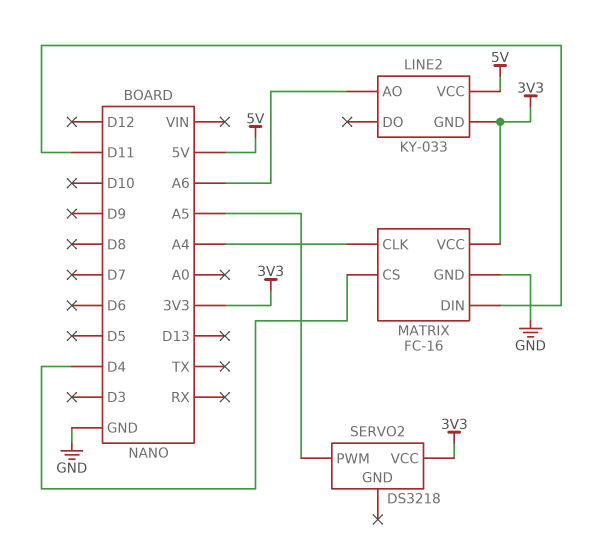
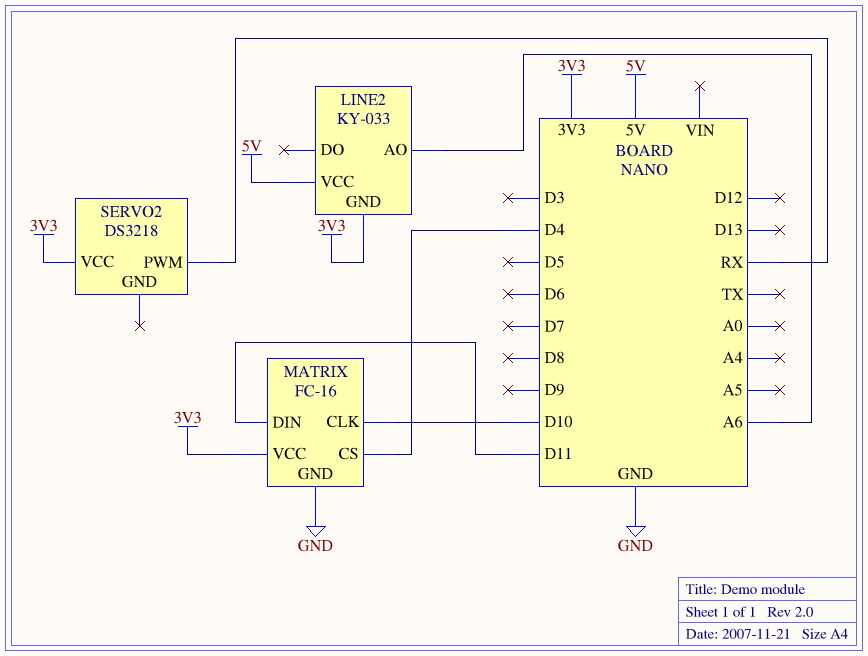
MATRIX pin CLK: A4 -> D10
SERVO2 pin PWM: A5 -> RX

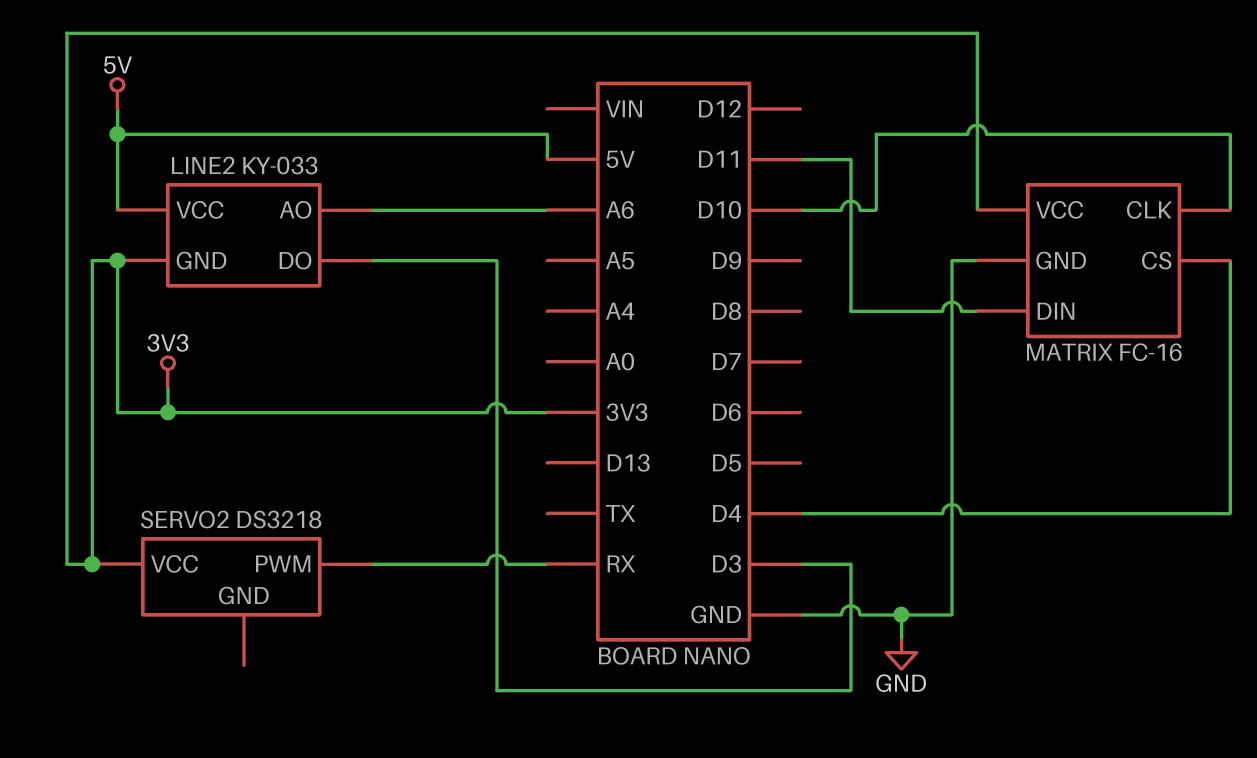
LINE2 pin DO: none -> D3

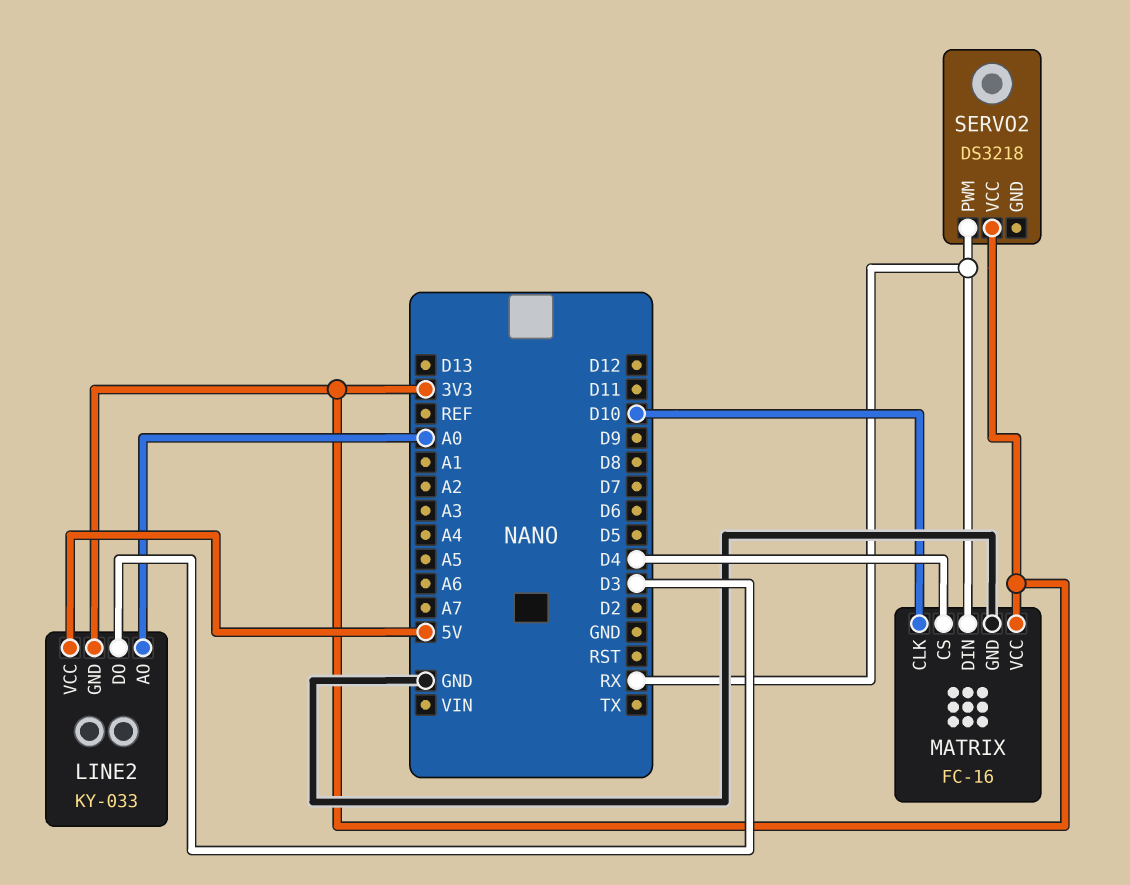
LINE2 pin AO: A6 -> A0
MATRIX pin DIN: D11 -> RX

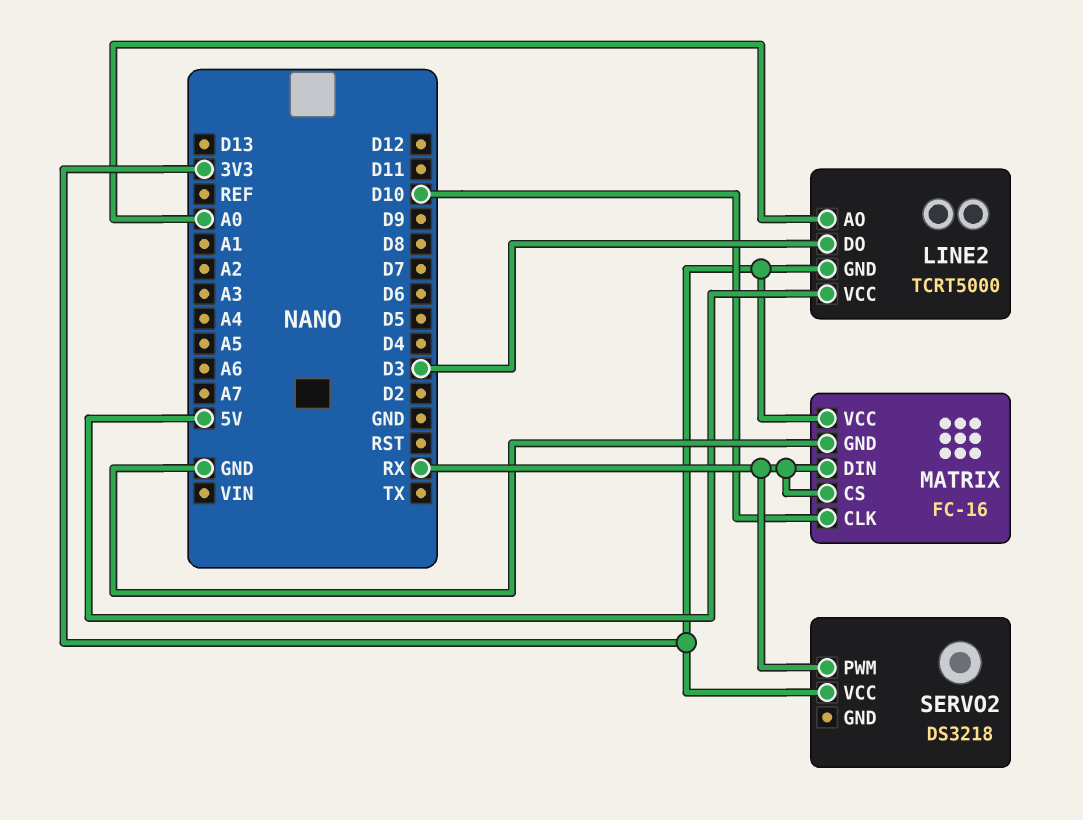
LINE2: KY-033 -> TCRT5000
MATRIX pin CS: D4 -> RX

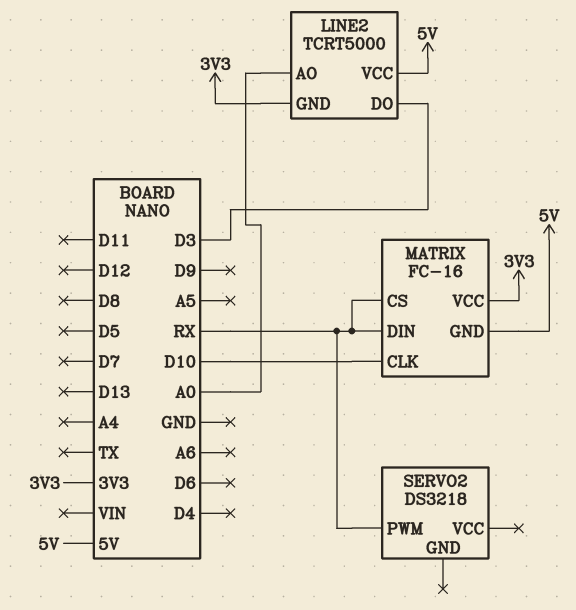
MATRIX pin GND: GND -> 5V
SERVO2 pin VCC: 3V3 -> none

